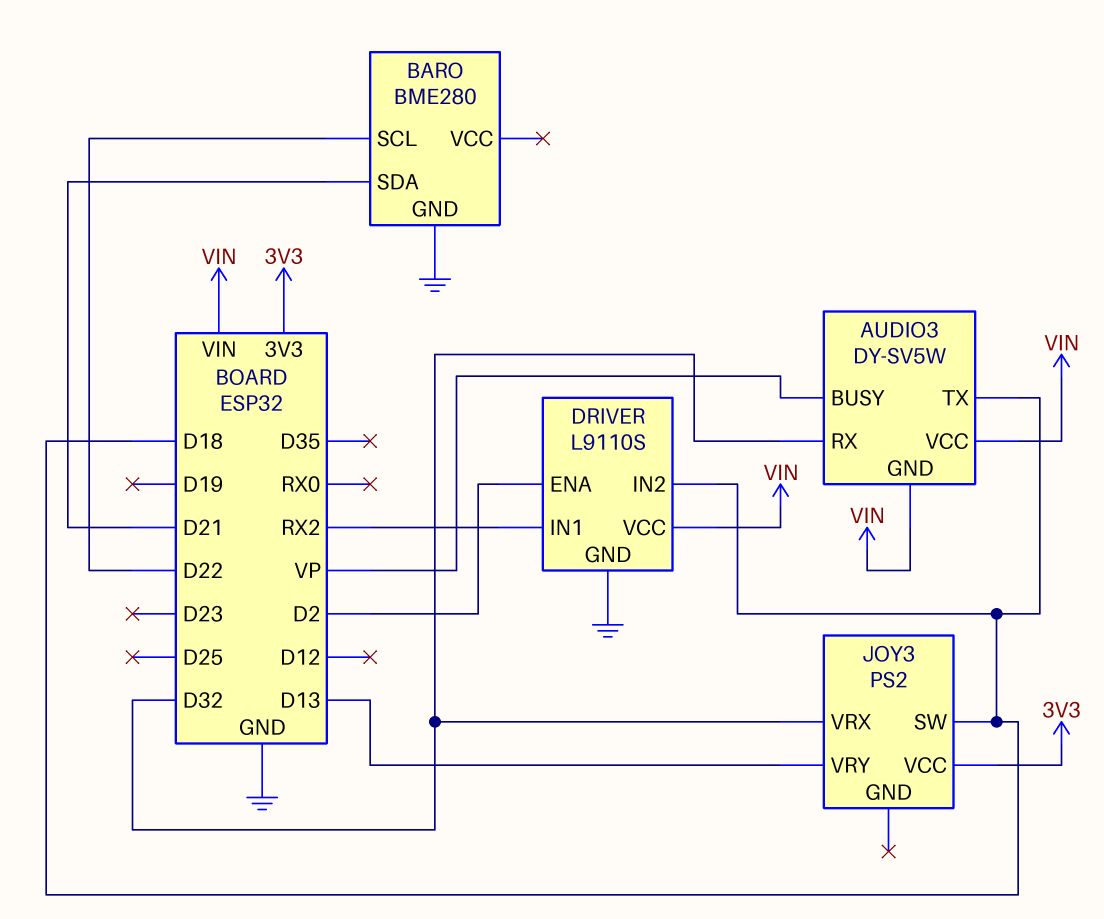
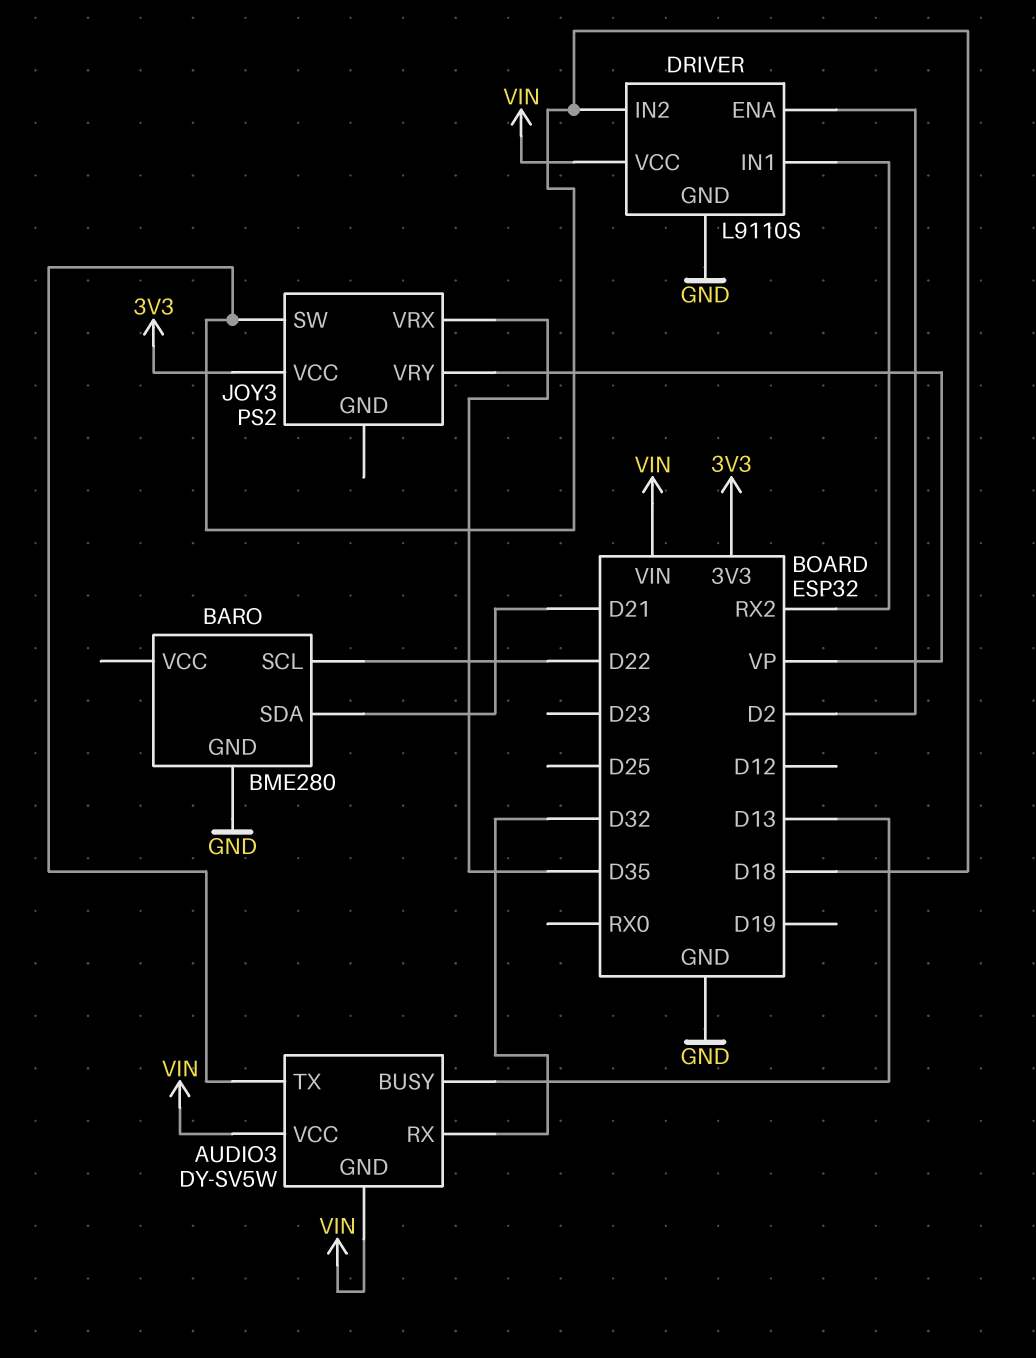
AUDIO3 pin BUSY: VP -> D13
JOY3 pin VRX: D32 -> D35
JOY3 pin VRY: D13 -> VP

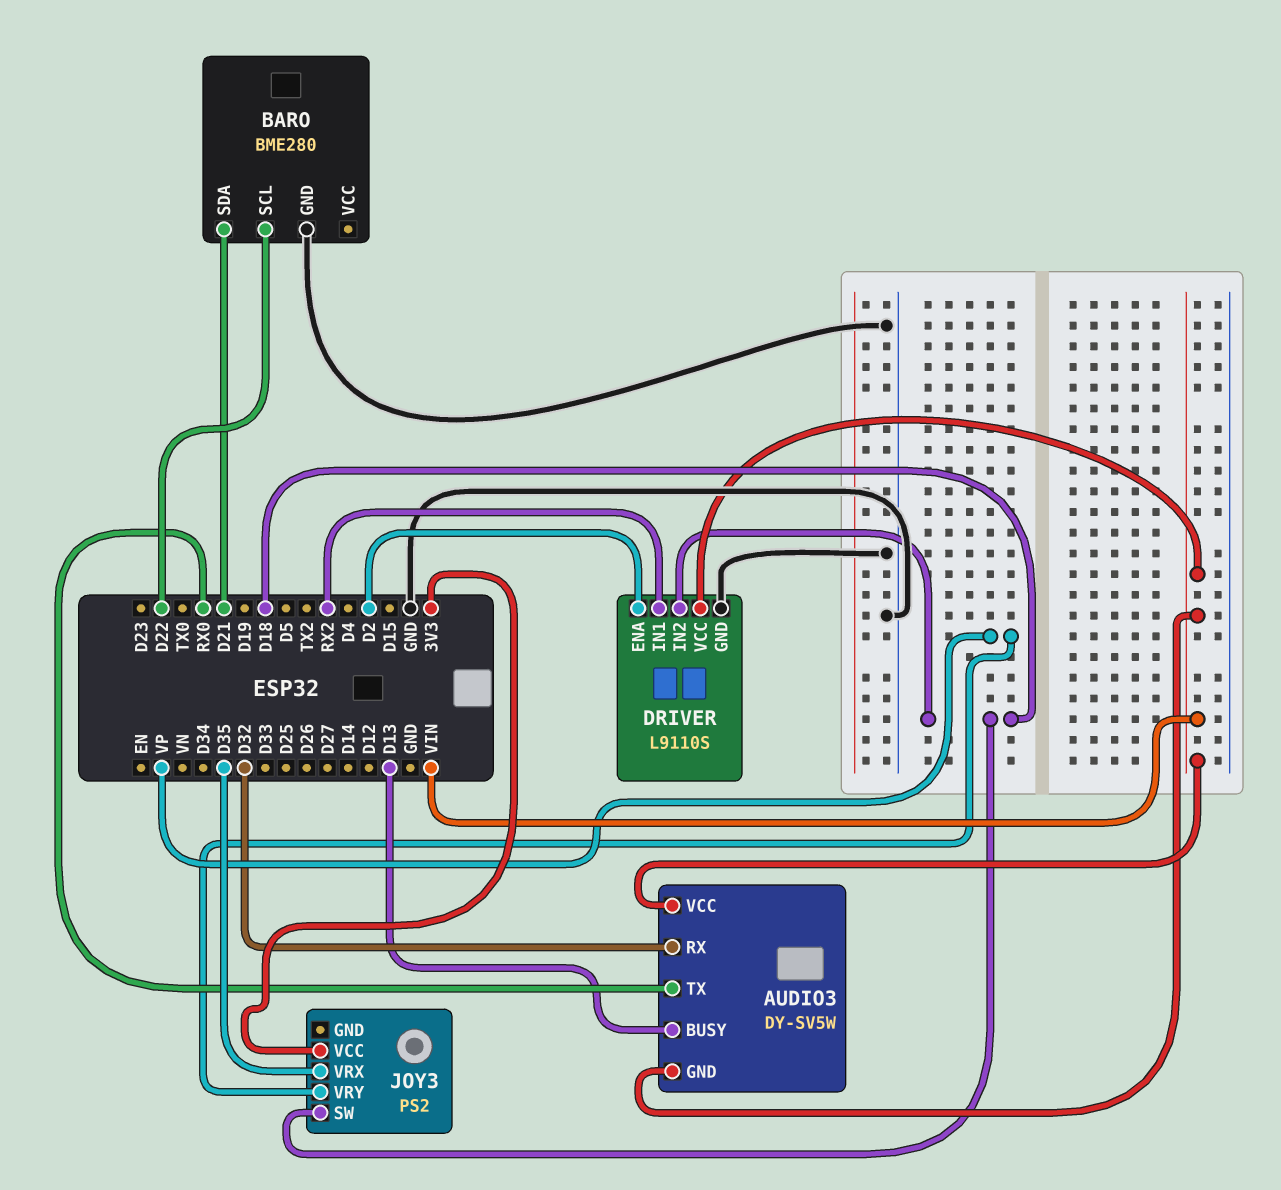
AUDIO3 pin TX: D18 -> RX0

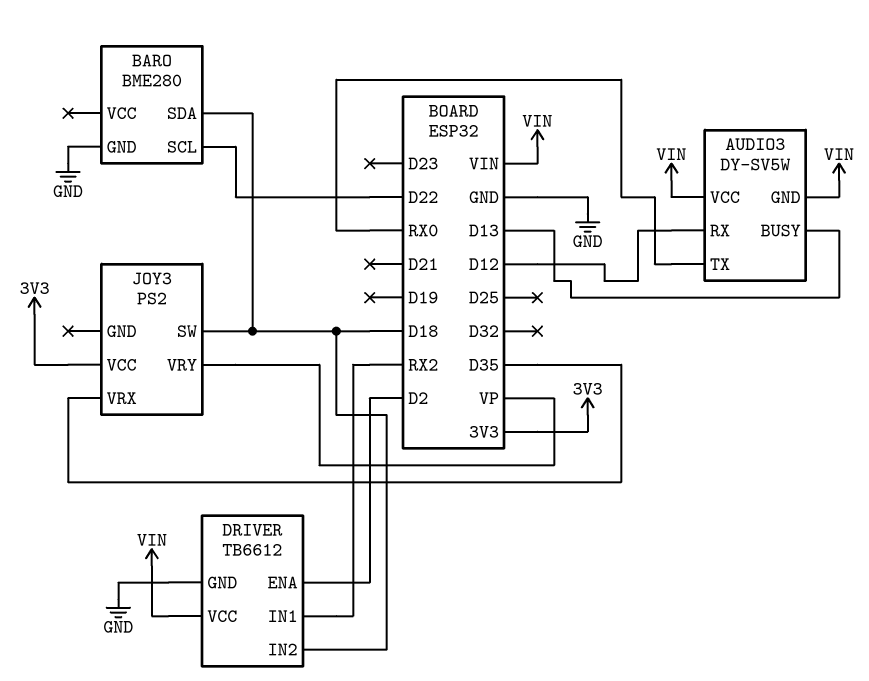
AUDIO3 pin RX: D32 -> D12
BARO pin SDA: D21 -> D18
DRIVER: L9110S -> TB6612

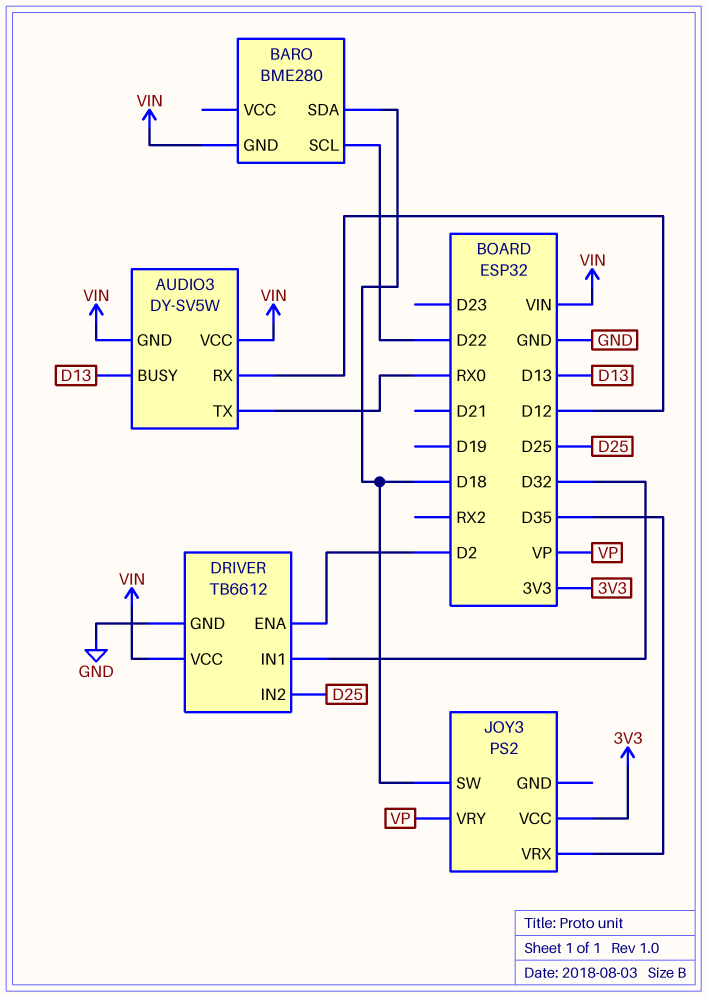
BARO pin GND: GND -> VIN
DRIVER pin IN1: RX2 -> D32
DRIVER pin IN2: D18 -> D25

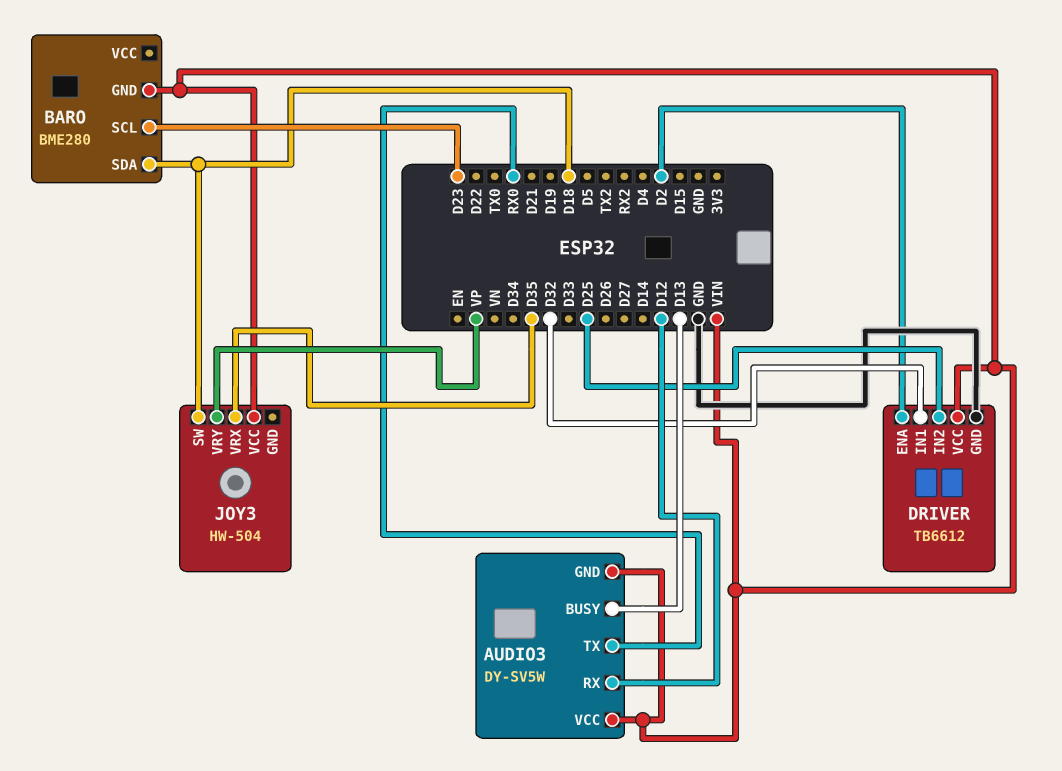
BARO pin SCL: D22 -> D23
JOY3: PS2 -> HW-504
JOY3 pin VCC: 3V3 -> VIN

